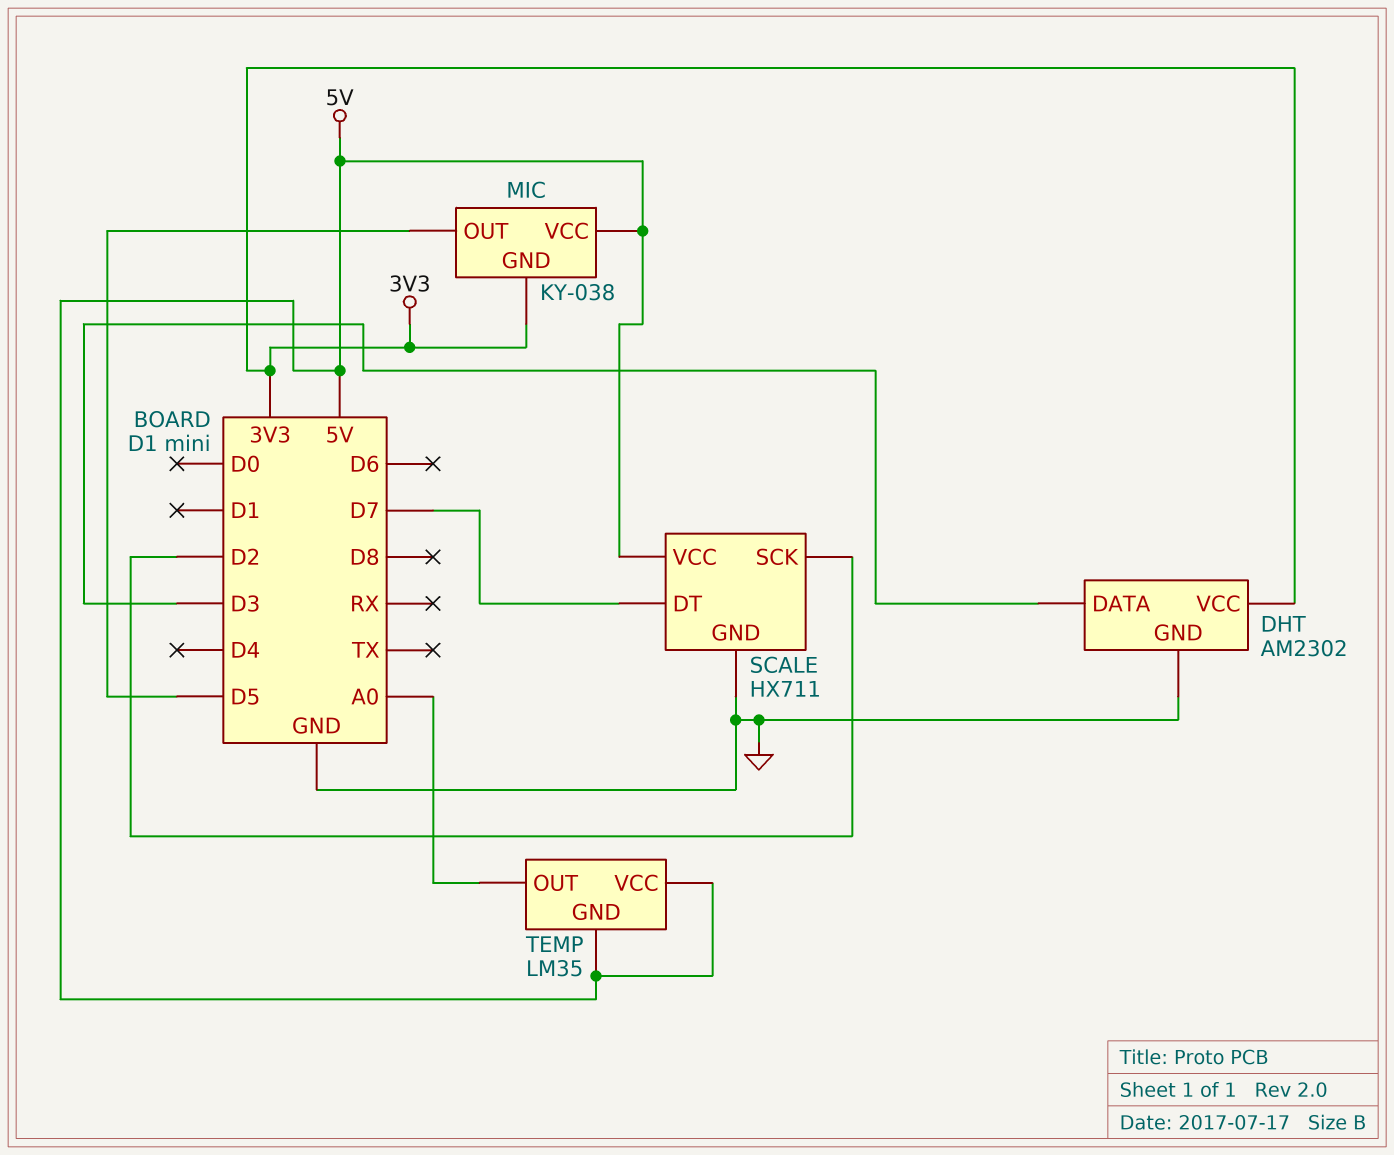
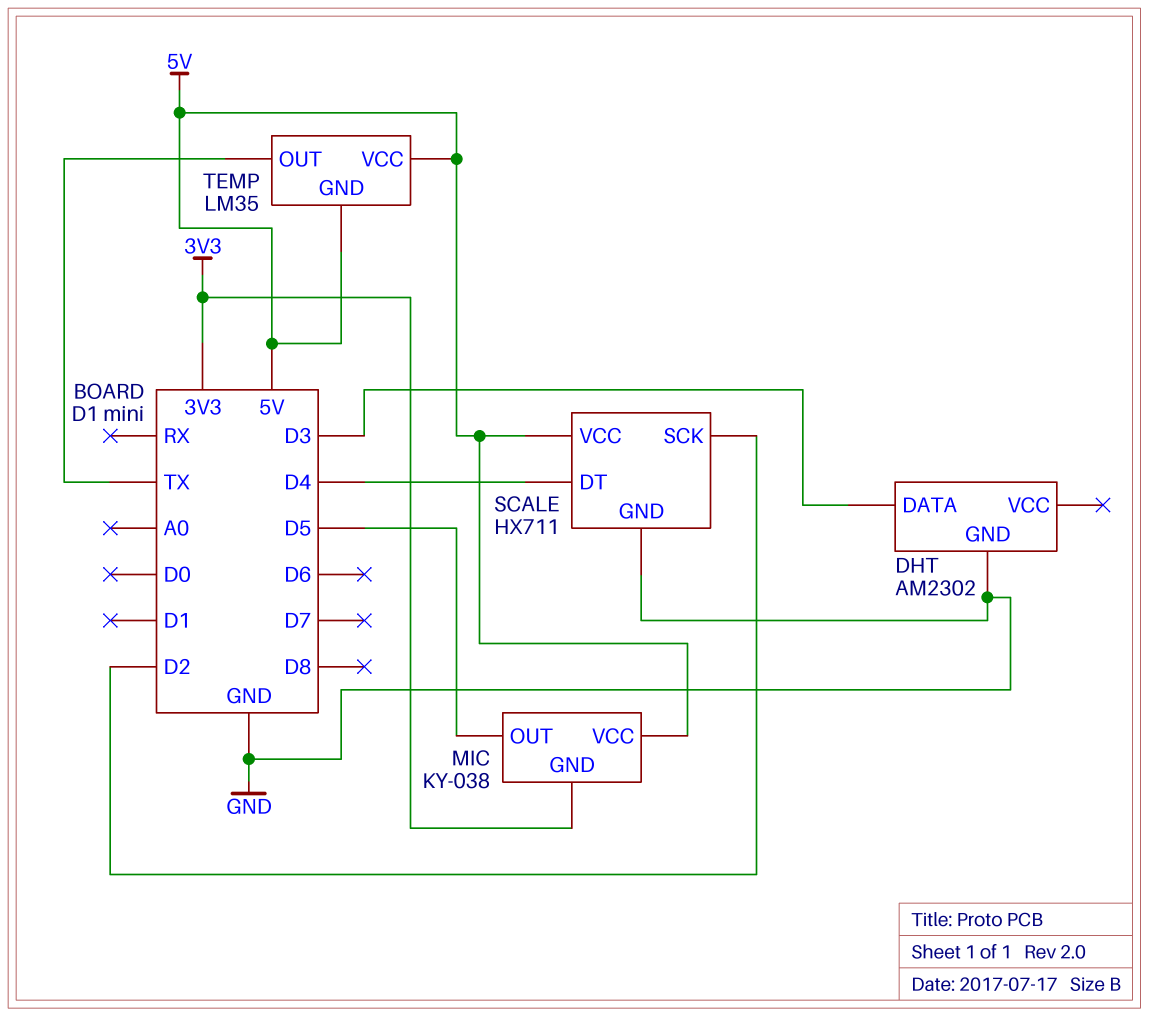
DHT pin VCC: 3V3 -> none
SCALE pin DT: D7 -> D4
TEMP pin OUT: A0 -> TX

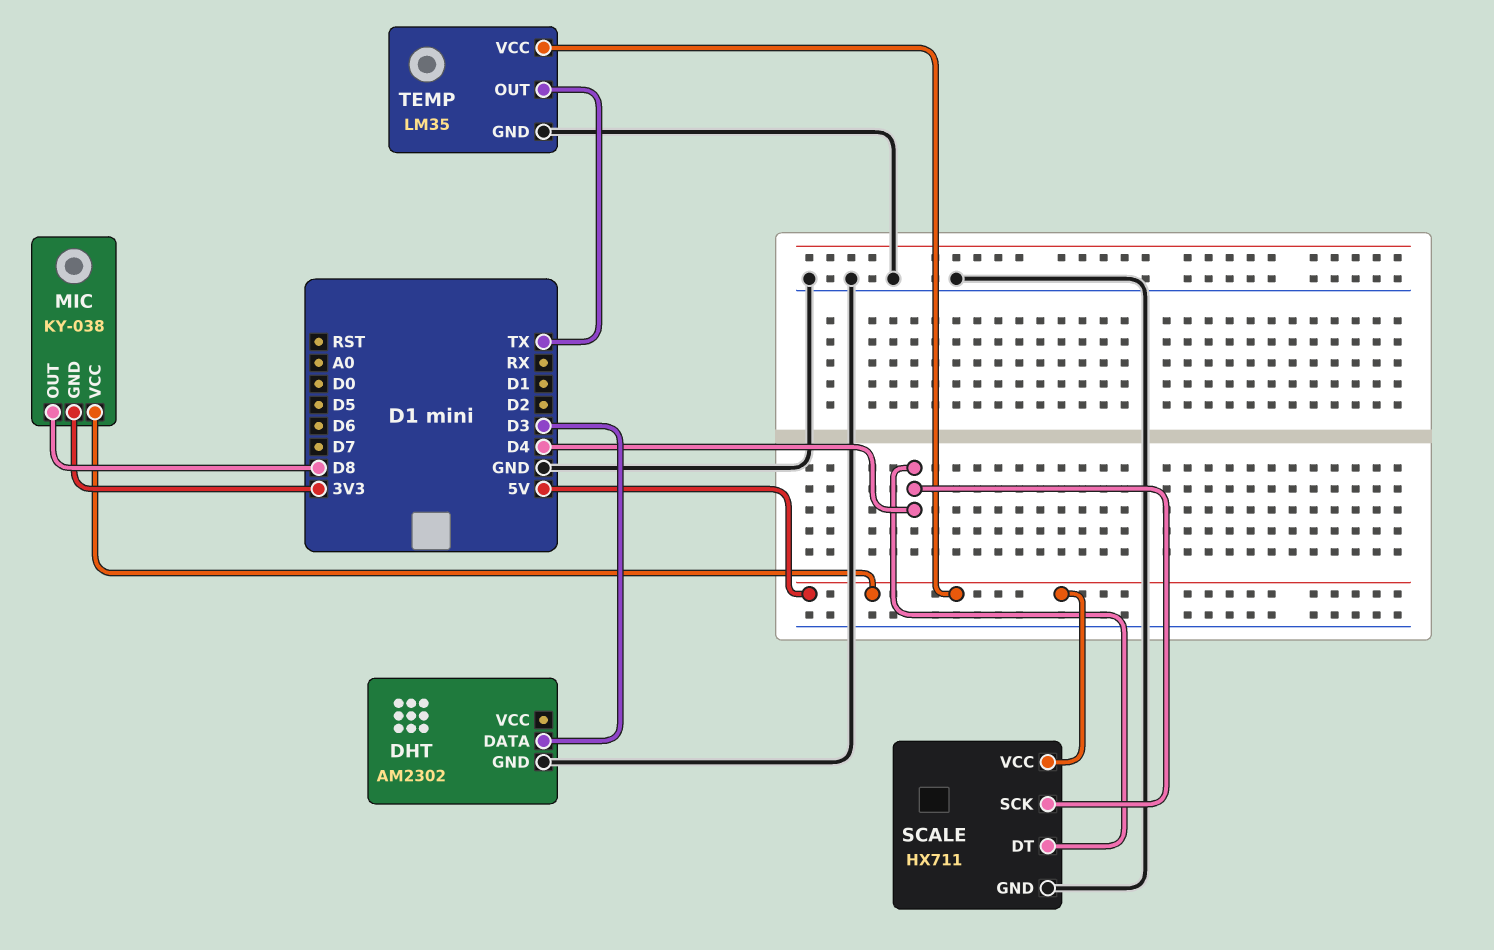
MIC pin OUT: D5 -> D8
SCALE pin SCK: D2 -> D4
TEMP pin GND: 5V -> GND

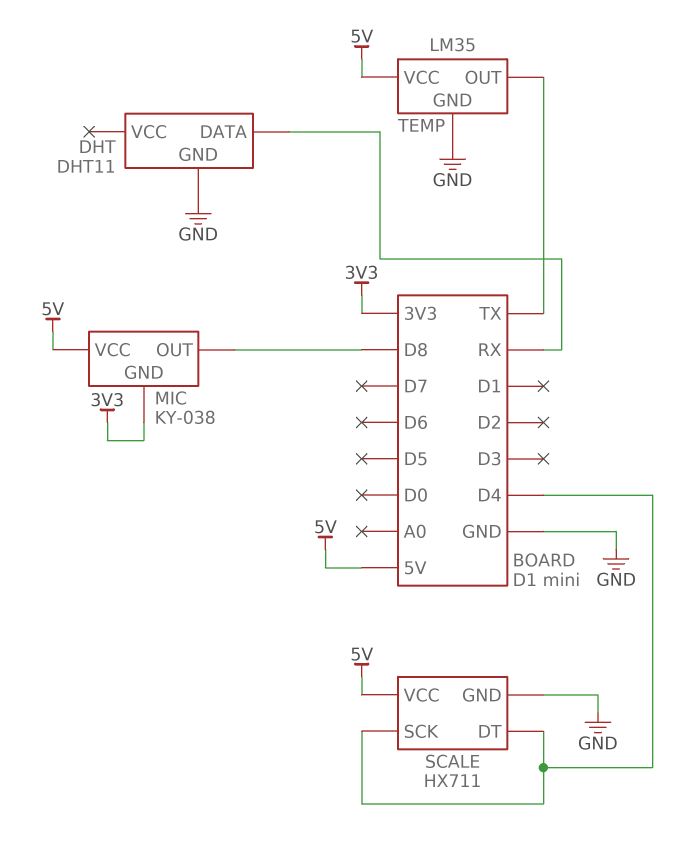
DHT: AM2302 -> DHT11
DHT pin DATA: D3 -> RX

